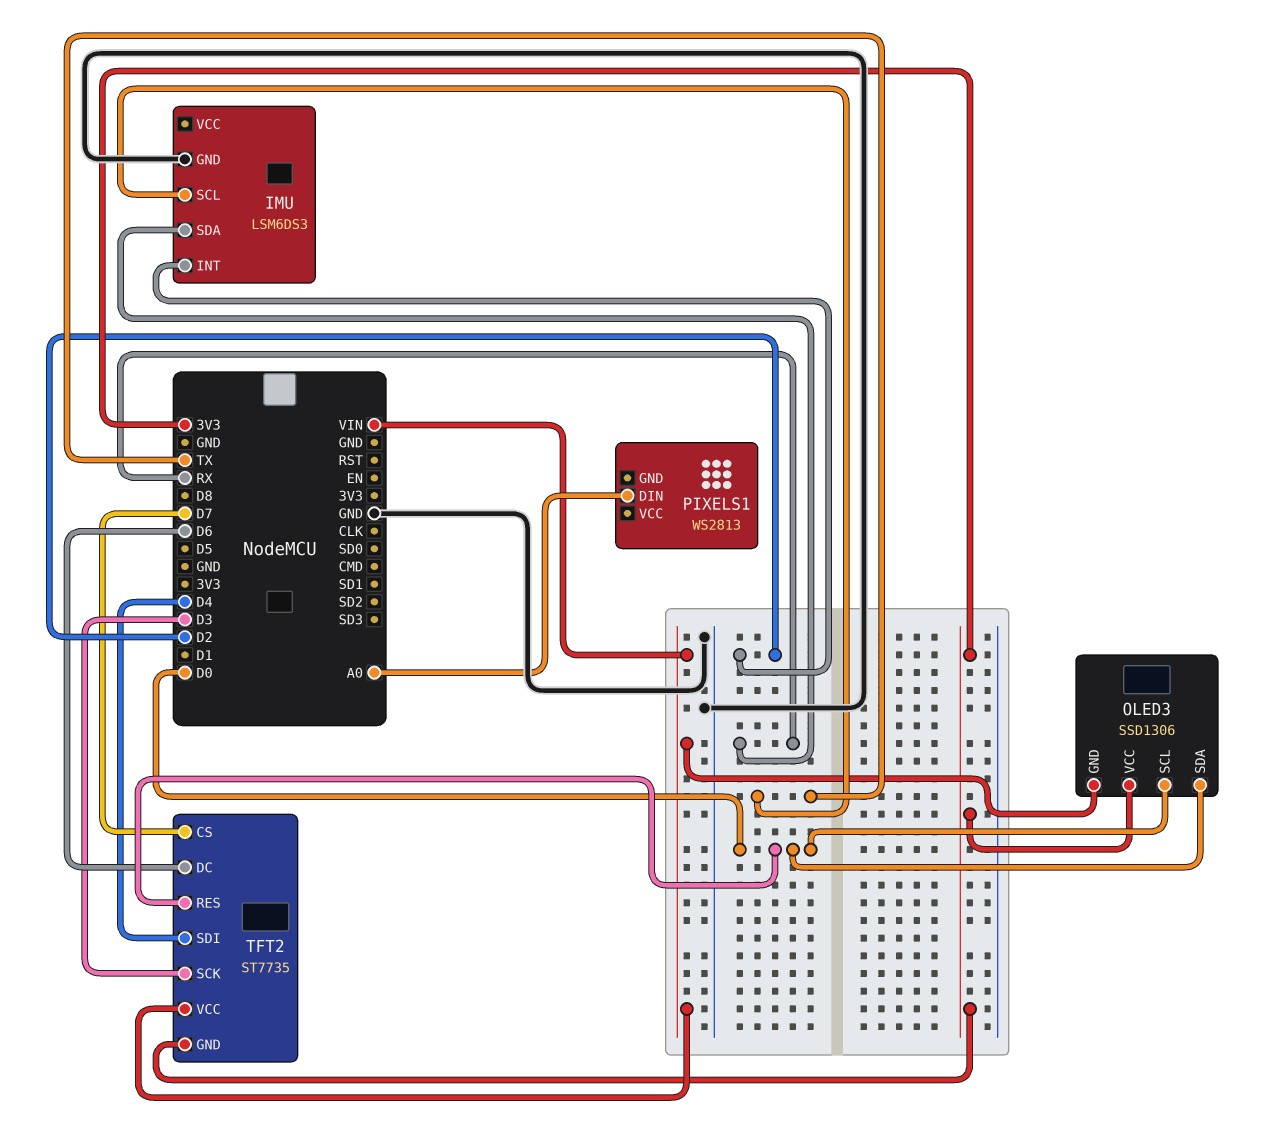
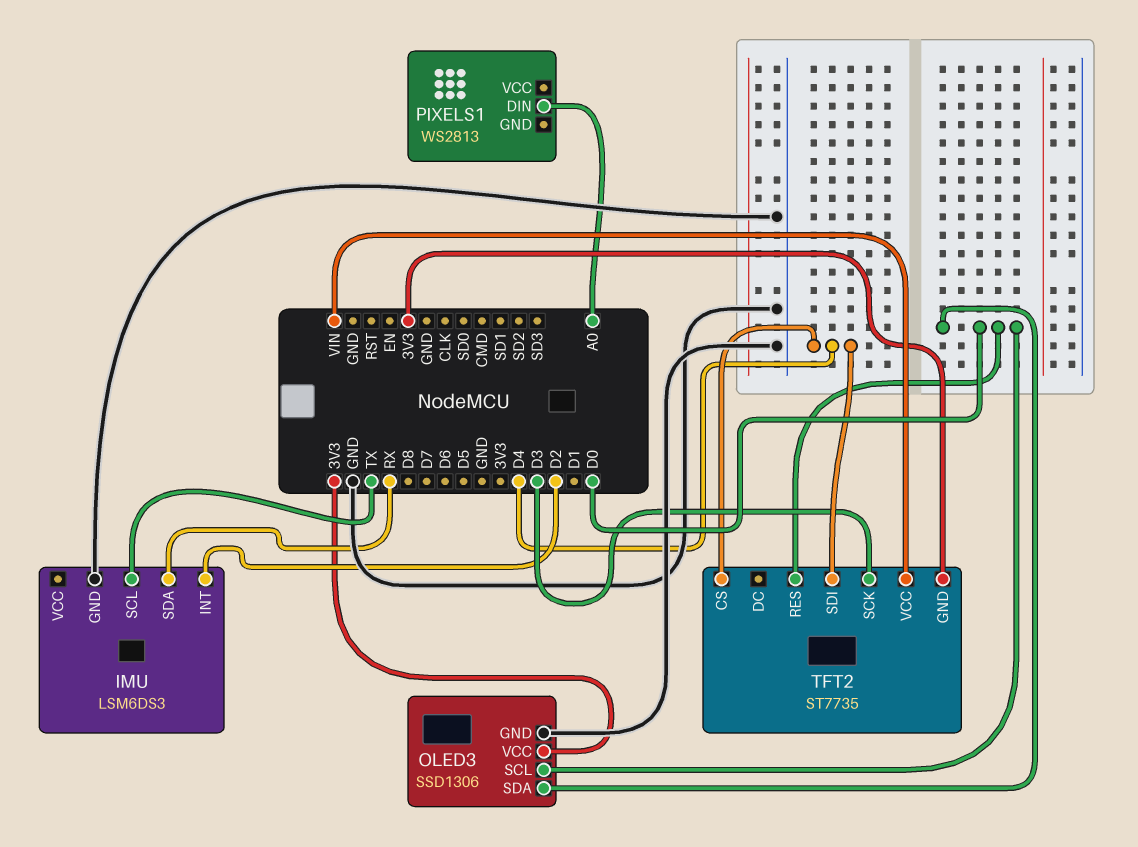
OLED3 pin GND: VIN -> GND
TFT2 pin CS: D7 -> D4
TFT2 pin DC: D6 -> none

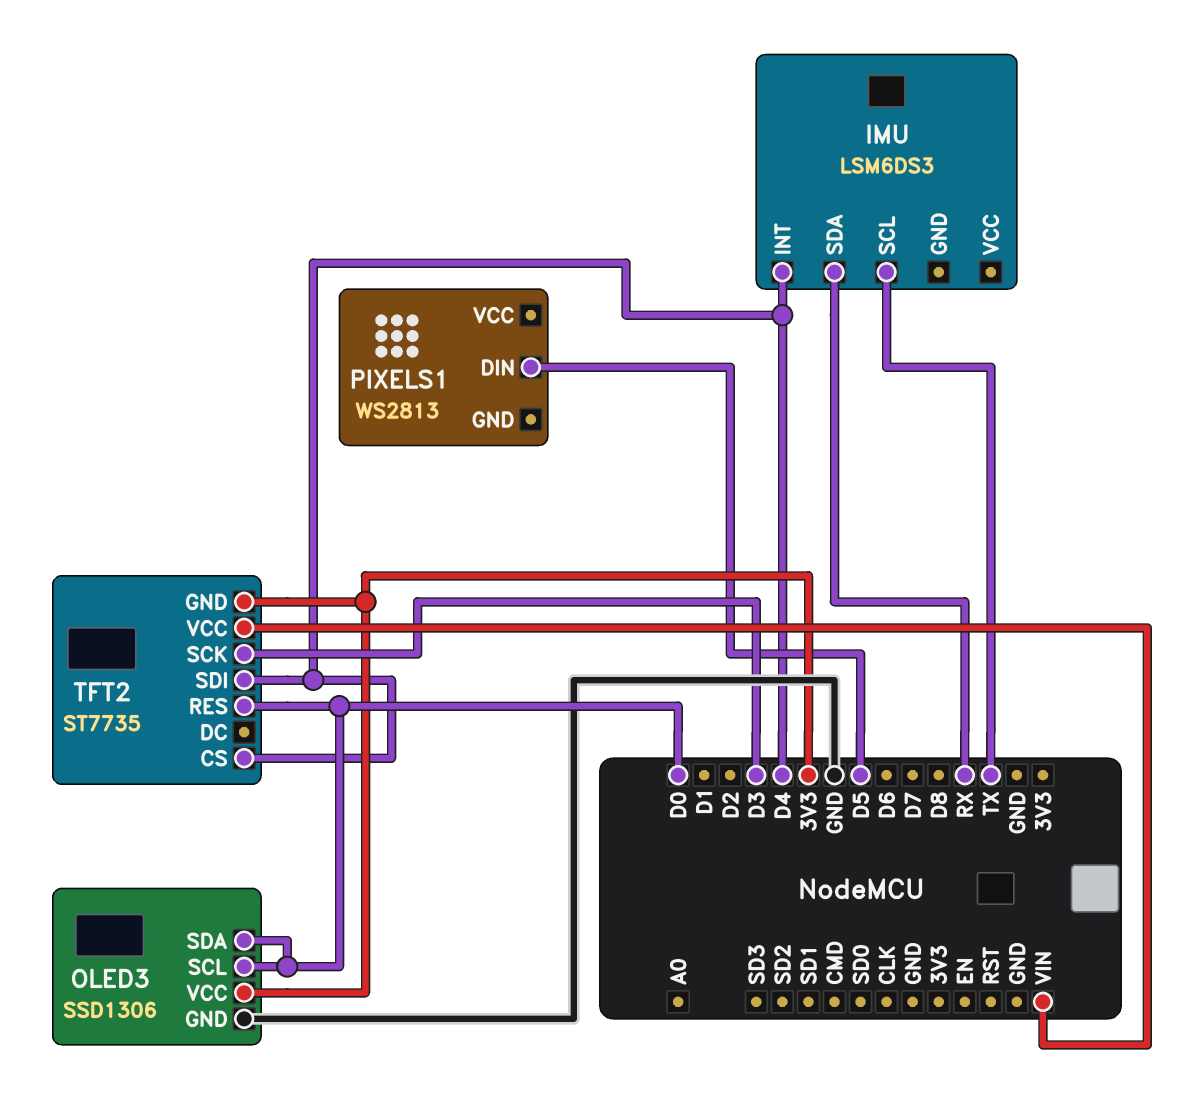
IMU pin GND: GND -> none
IMU pin INT: D2 -> D4
PIXELS1 pin DIN: A0 -> D5

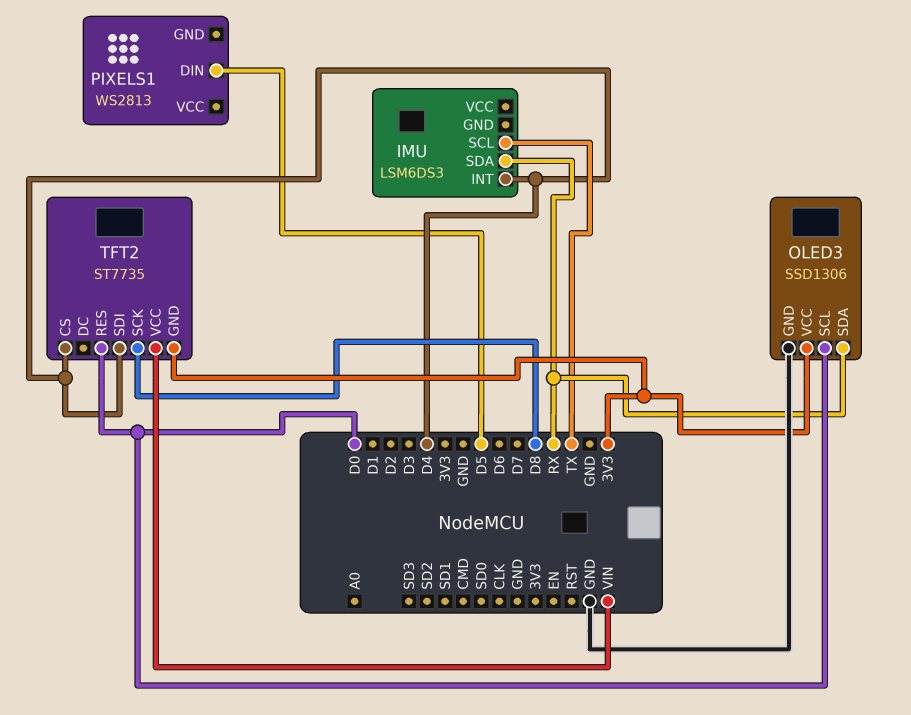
OLED3 pin SDA: D0 -> RX
TFT2 pin SCK: D3 -> D8

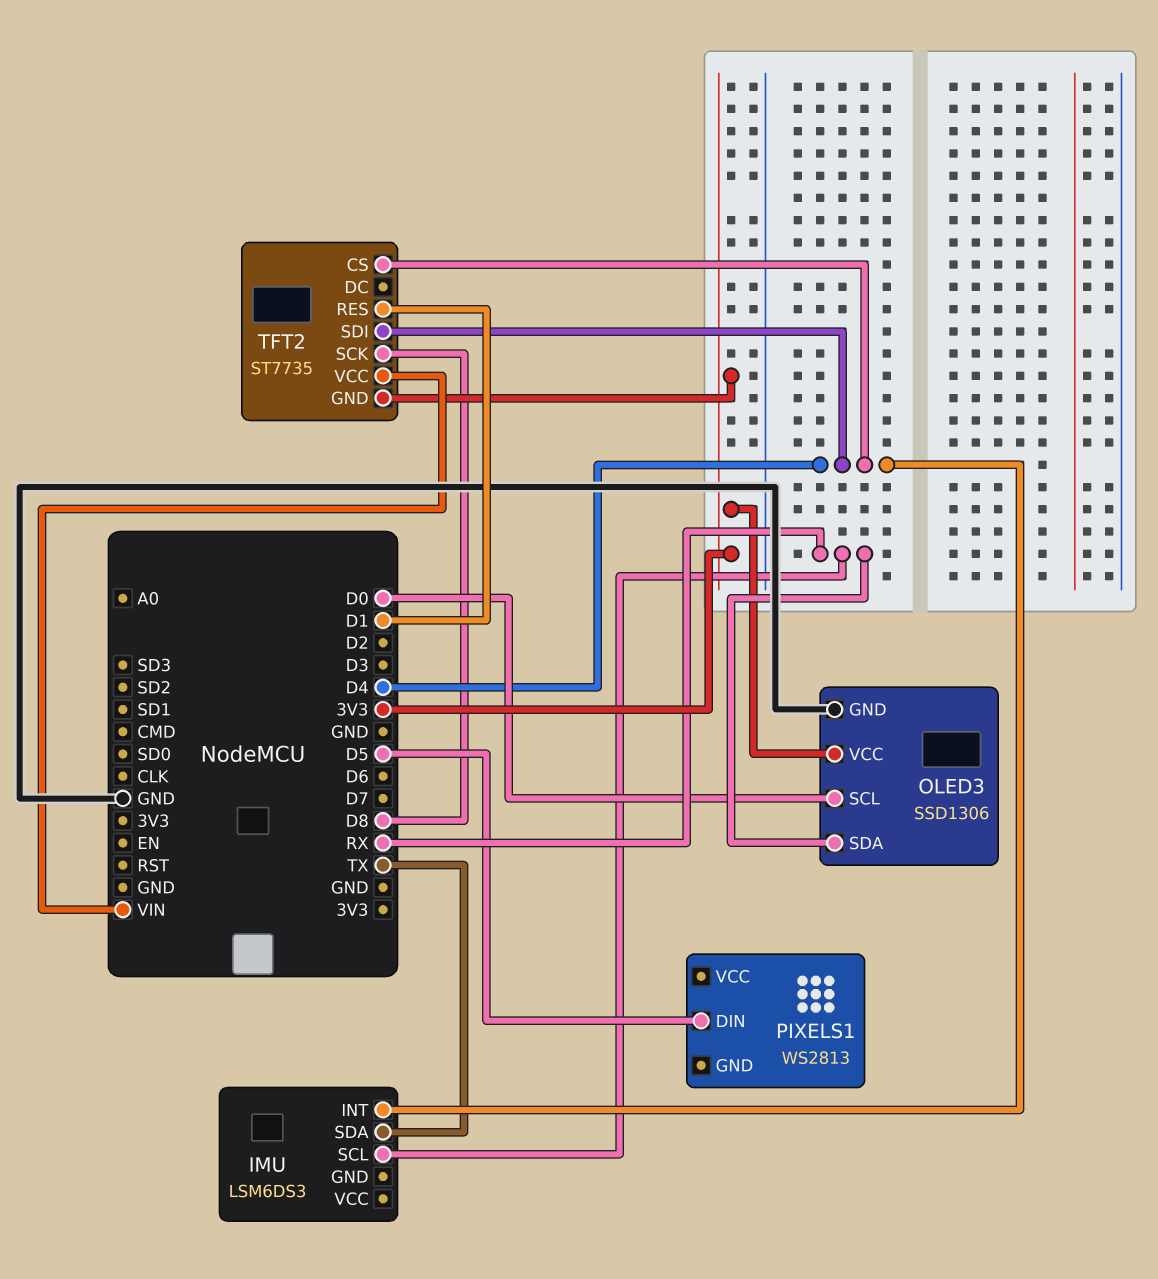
IMU pin SCL: TX -> RX
IMU pin SDA: RX -> TX
TFT2 pin RES: D0 -> D1

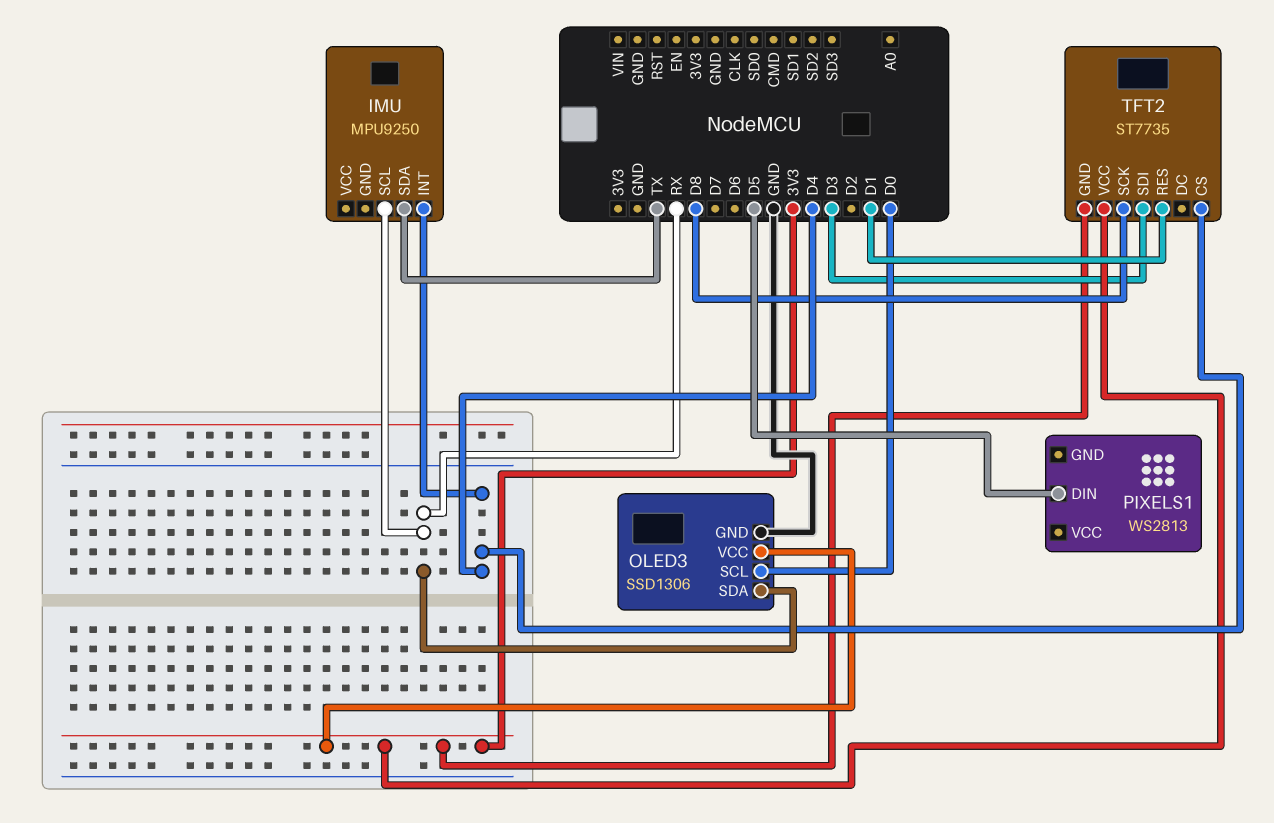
IMU: LSM6DS3 -> MPU9250
TFT2 pin SDI: D4 -> D3
TFT2 pin VCC: VIN -> 3V3

